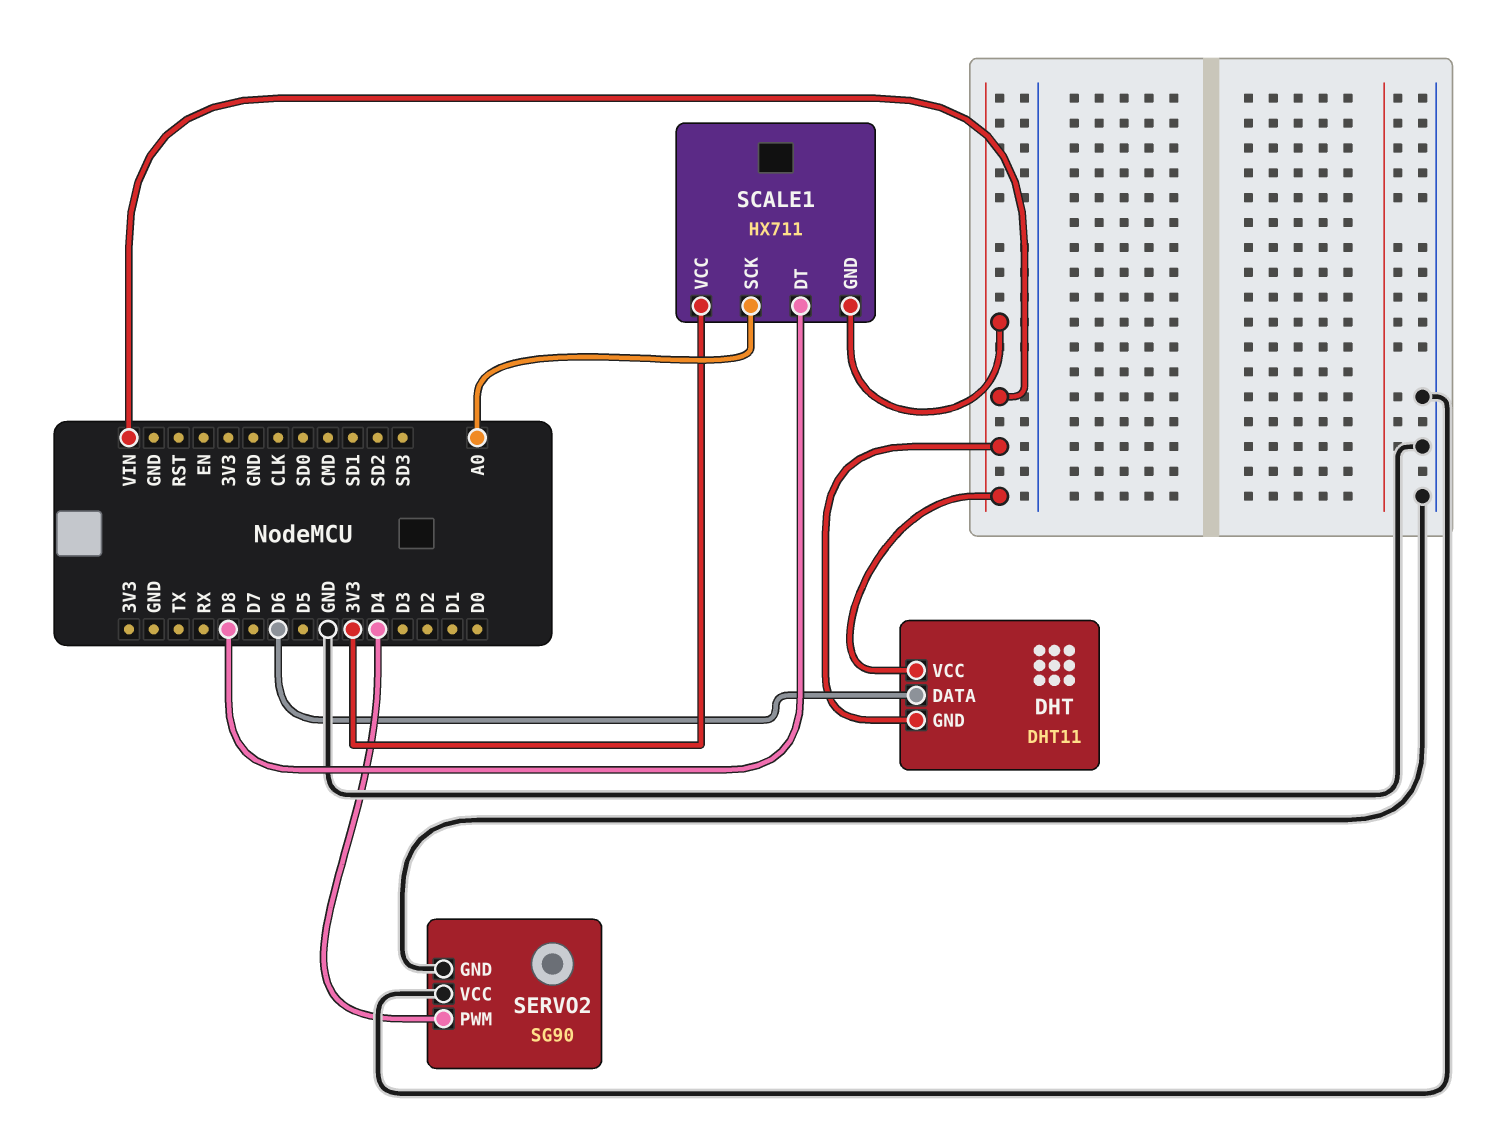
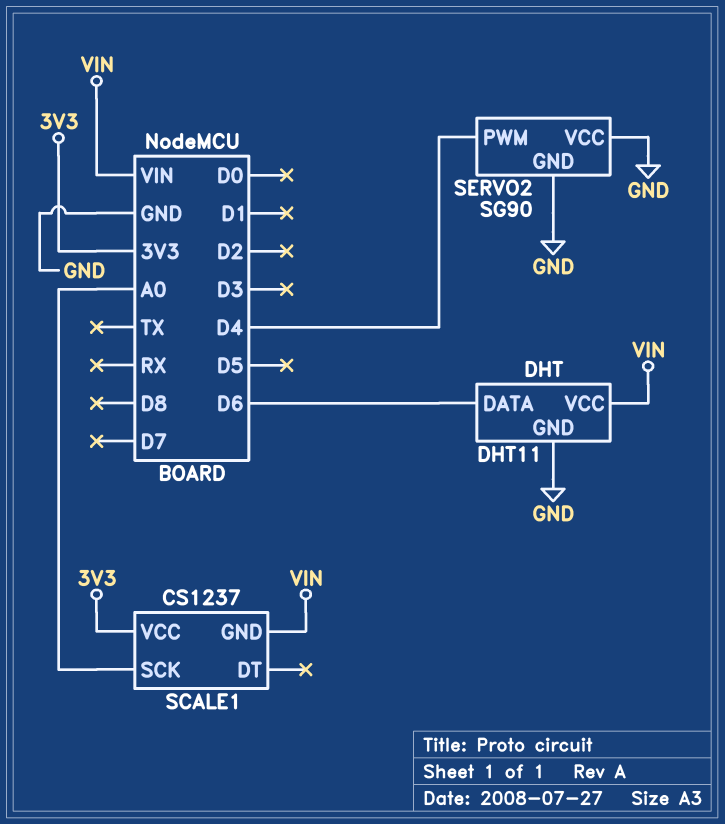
DHT pin GND: VIN -> GND
SCALE1: HX711 -> CS1237
SCALE1 pin DT: D8 -> none

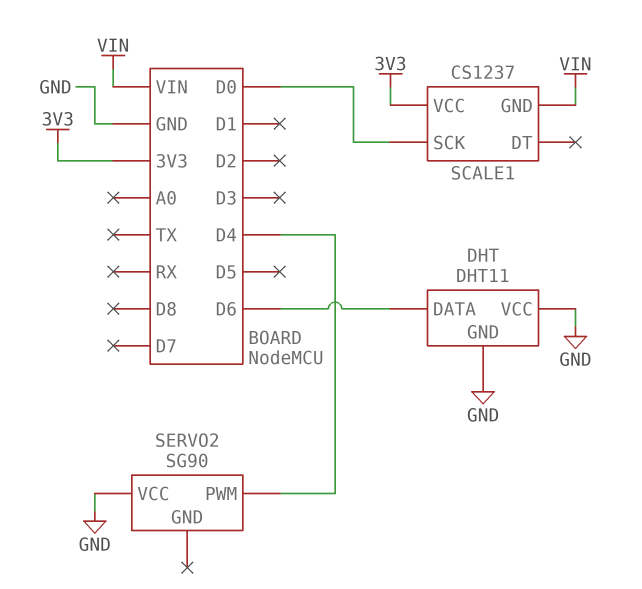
DHT pin VCC: VIN -> GND
SCALE1 pin SCK: A0 -> D0
SERVO2 pin GND: GND -> none

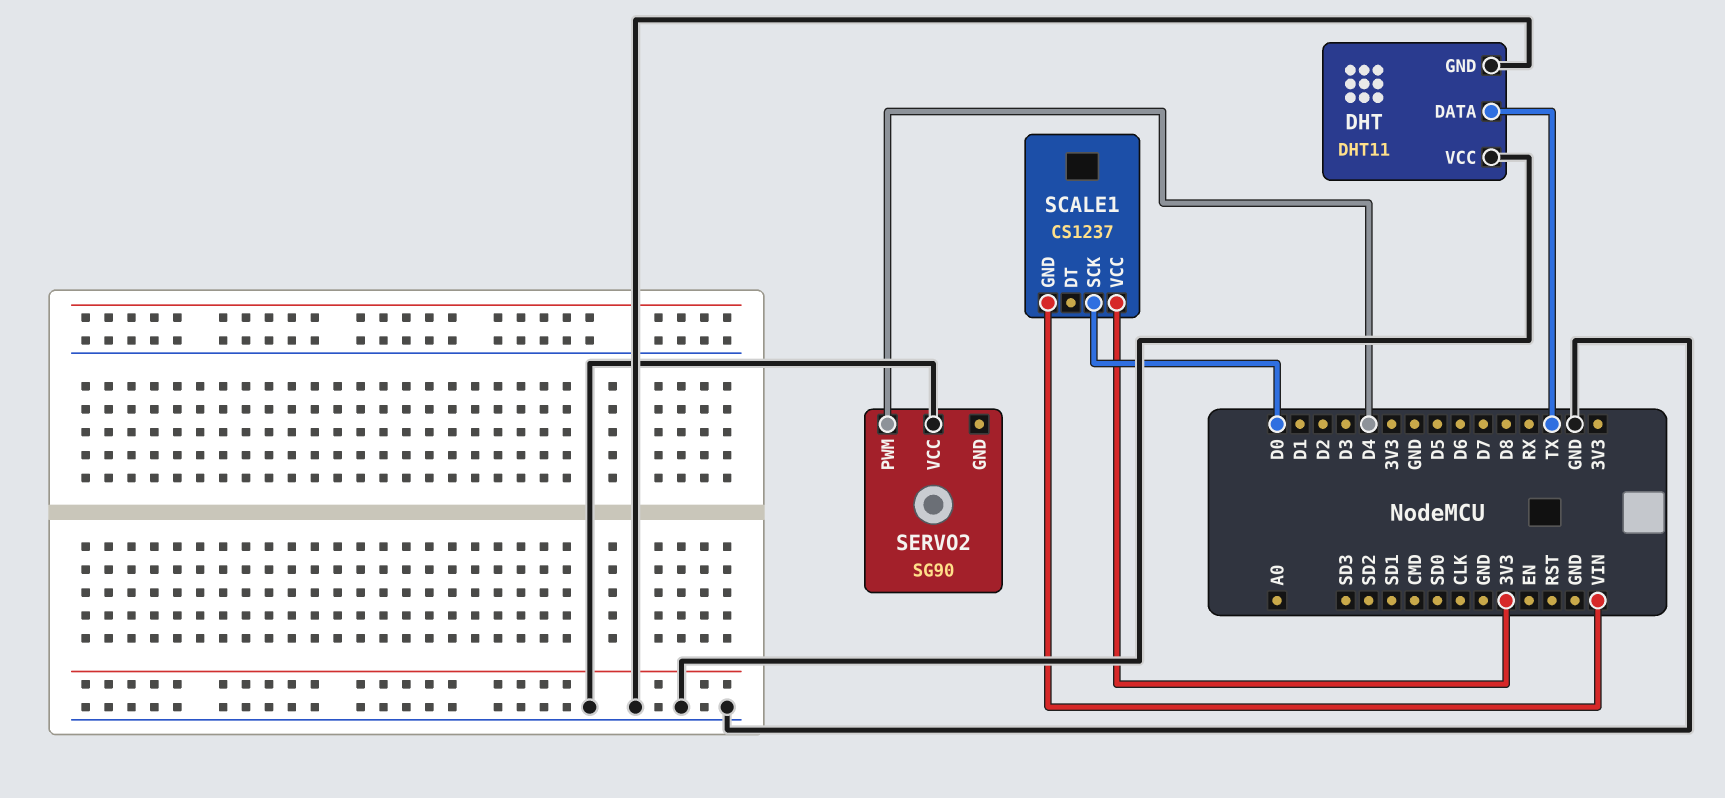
DHT pin DATA: D6 -> TX

